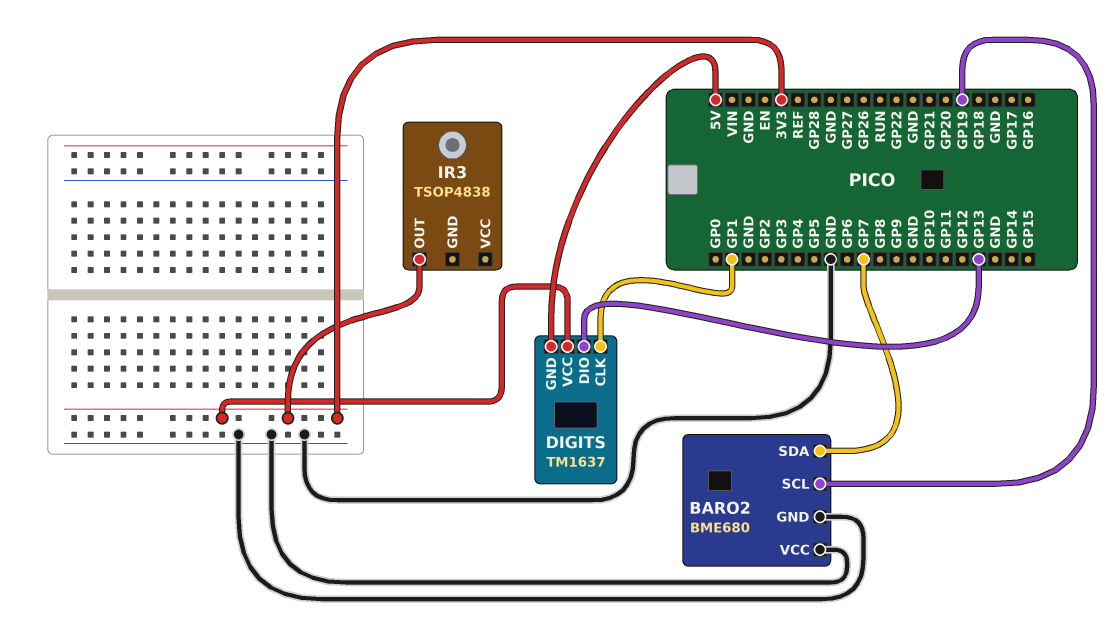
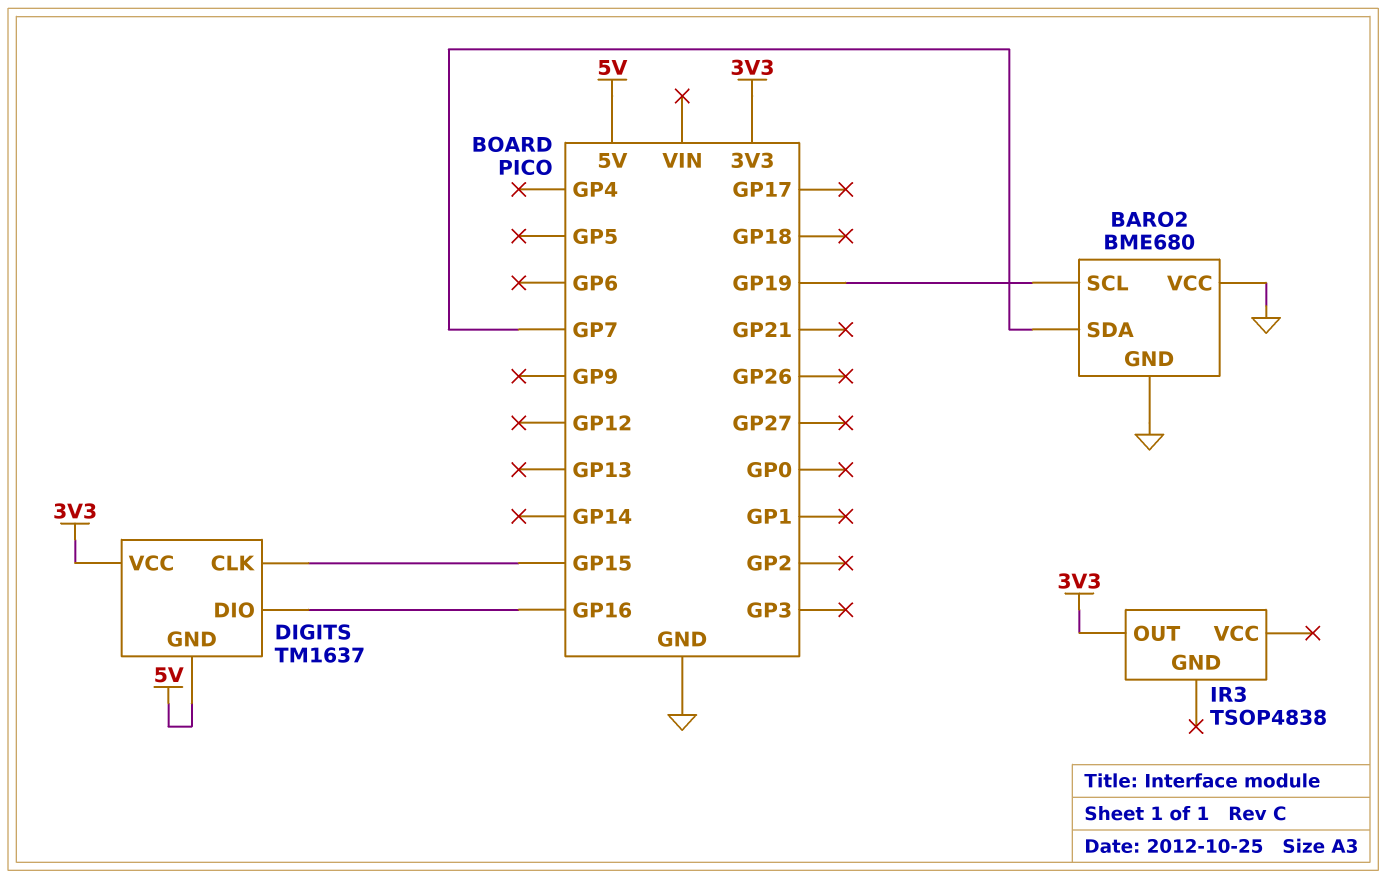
DIGITS pin CLK: GP1 -> GP15
DIGITS pin DIO: GP13 -> GP16

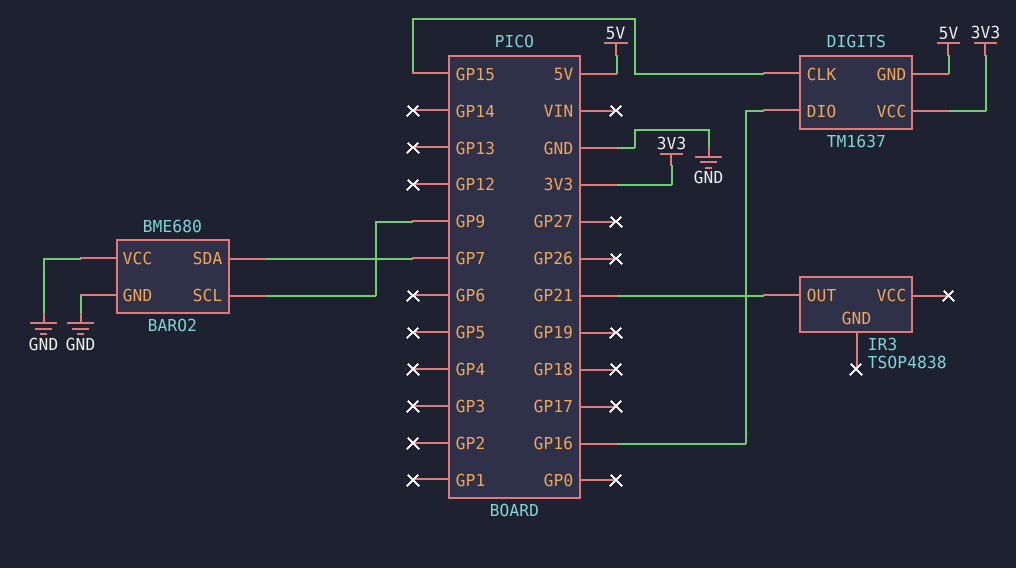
BARO2 pin SCL: GP19 -> GP9
IR3 pin OUT: 3V3 -> GP21

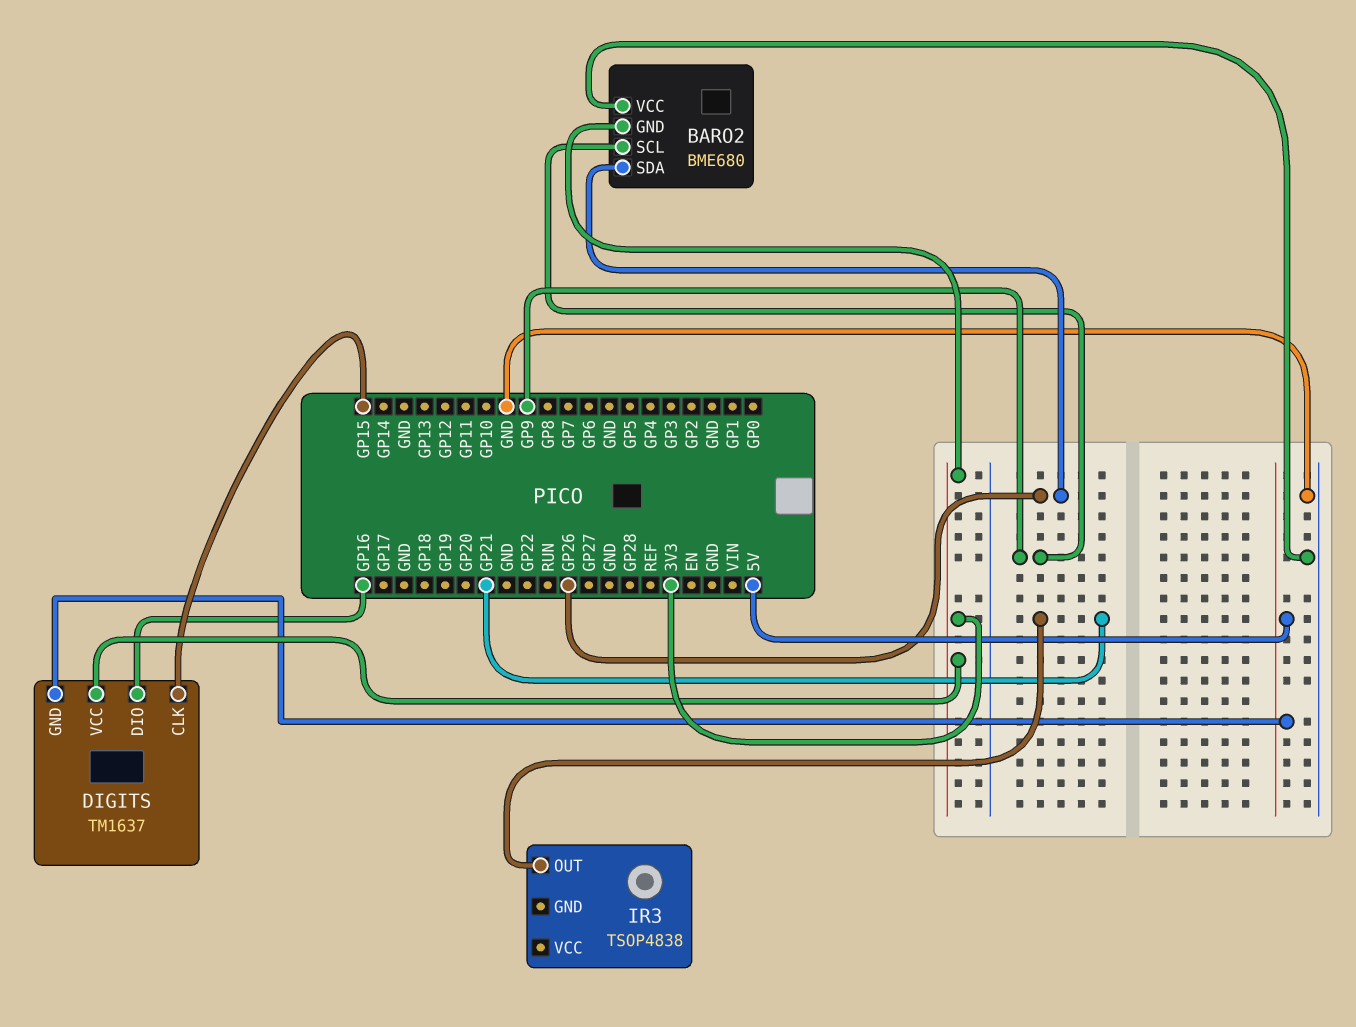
BARO2 pin GND: GND -> 3V3
BARO2 pin SDA: GP7 -> GP26

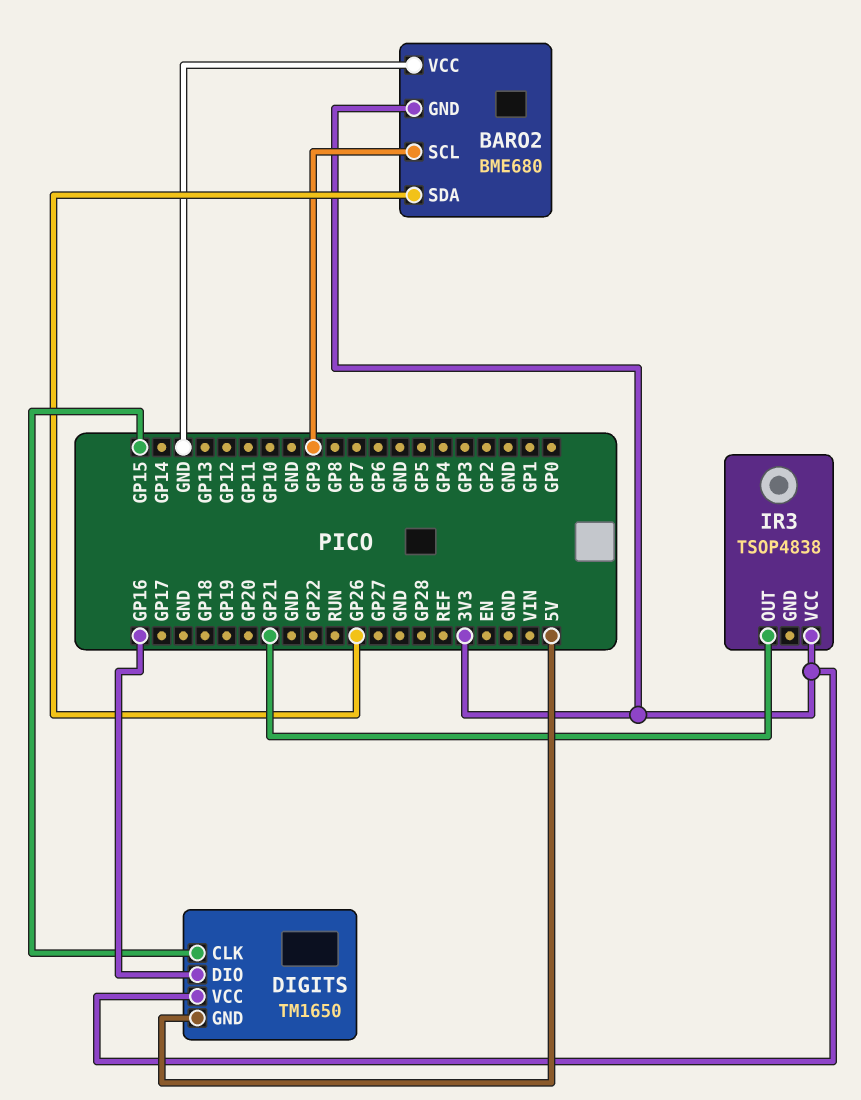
DIGITS: TM1637 -> TM1650
IR3 pin VCC: none -> 3V3

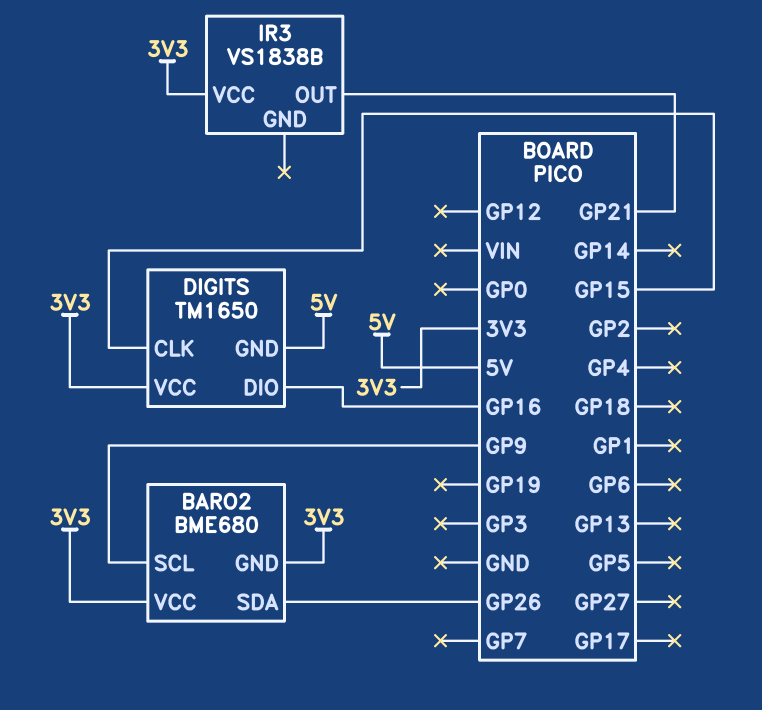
BARO2 pin VCC: GND -> 3V3
IR3: TSOP4838 -> VS1838B

